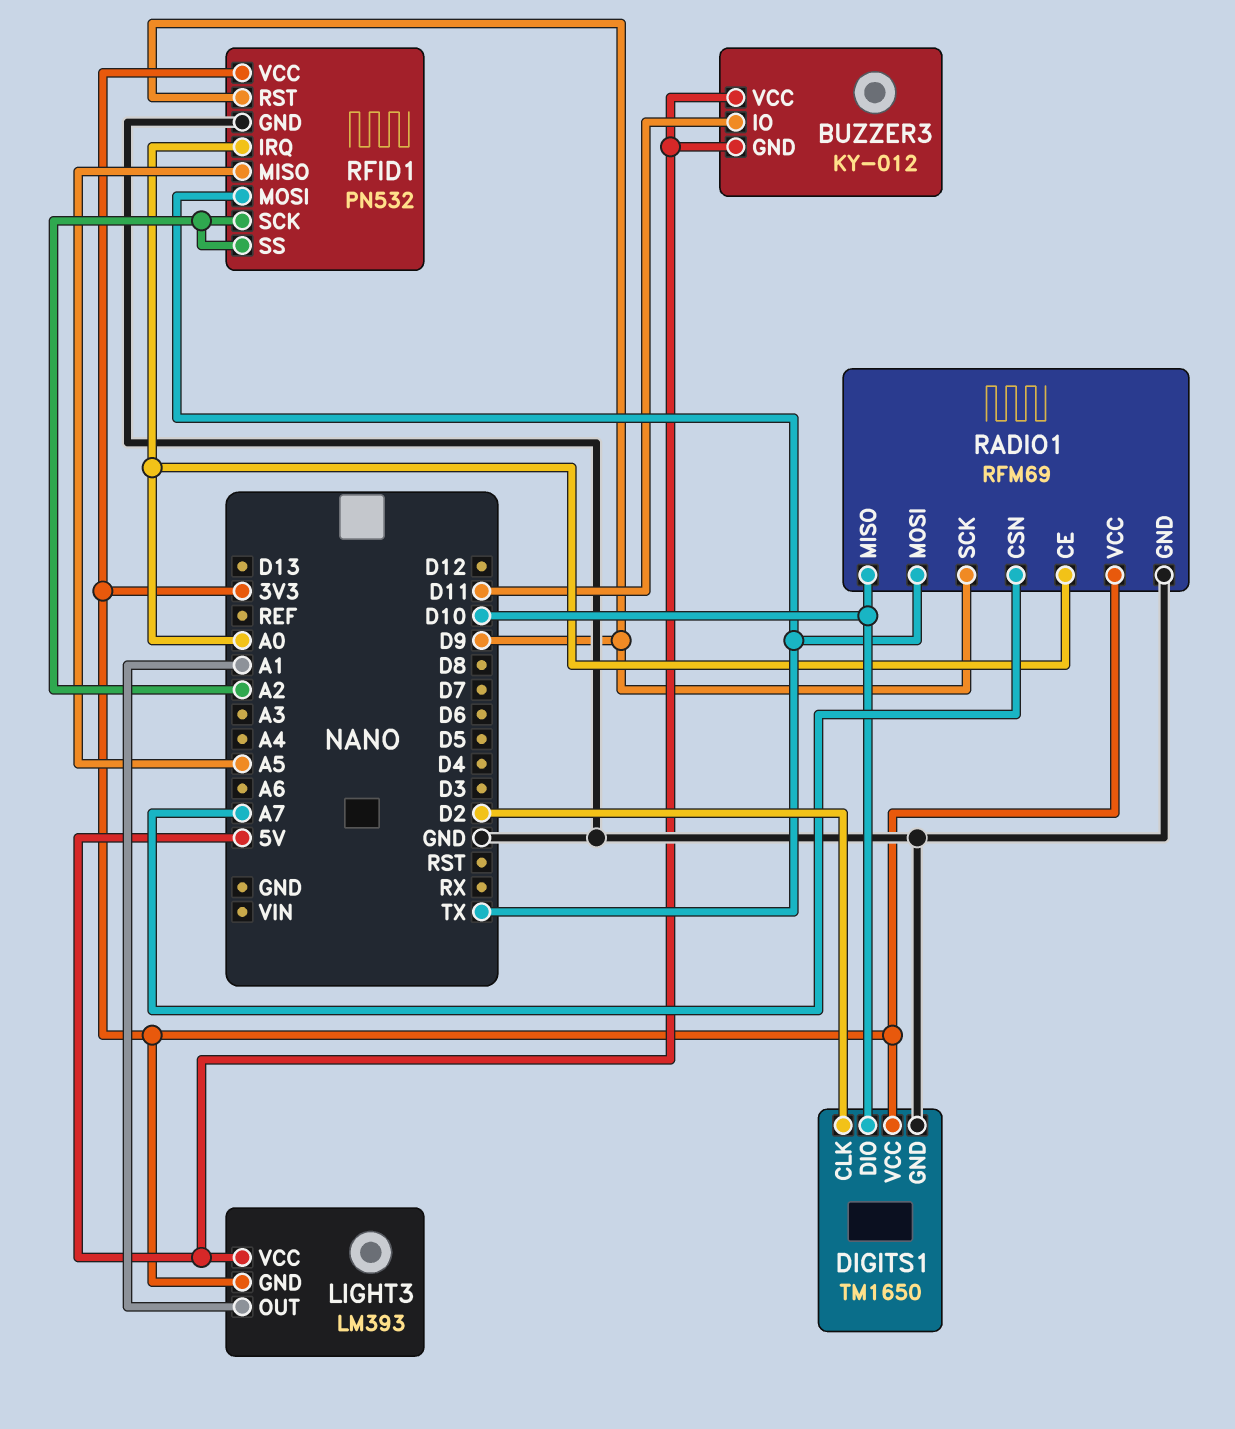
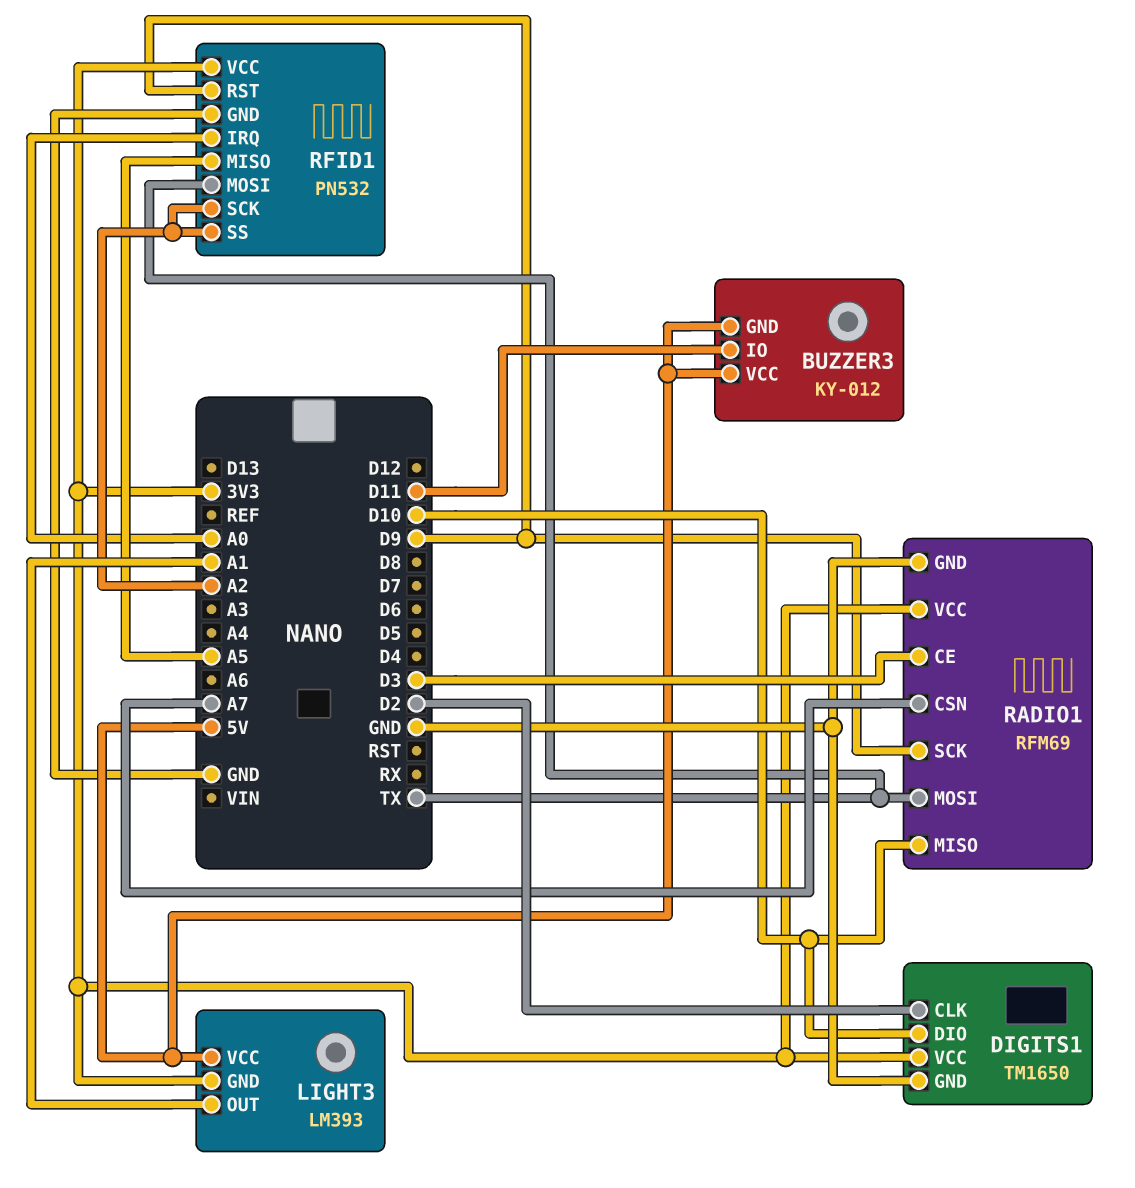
RADIO1 pin CE: A0 -> D3

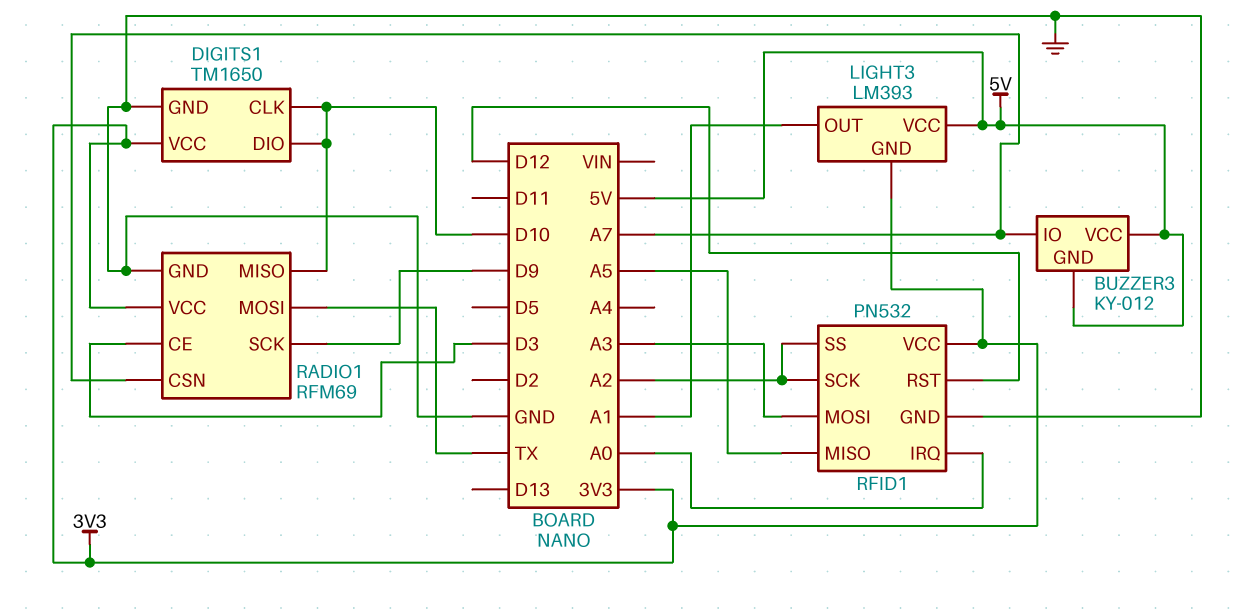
BUZZER3 pin IO: D11 -> A7
DIGITS1 pin CLK: D2 -> D10
RFID1 pin MOSI: TX -> A3
RFID1 pin RST: D9 -> D12

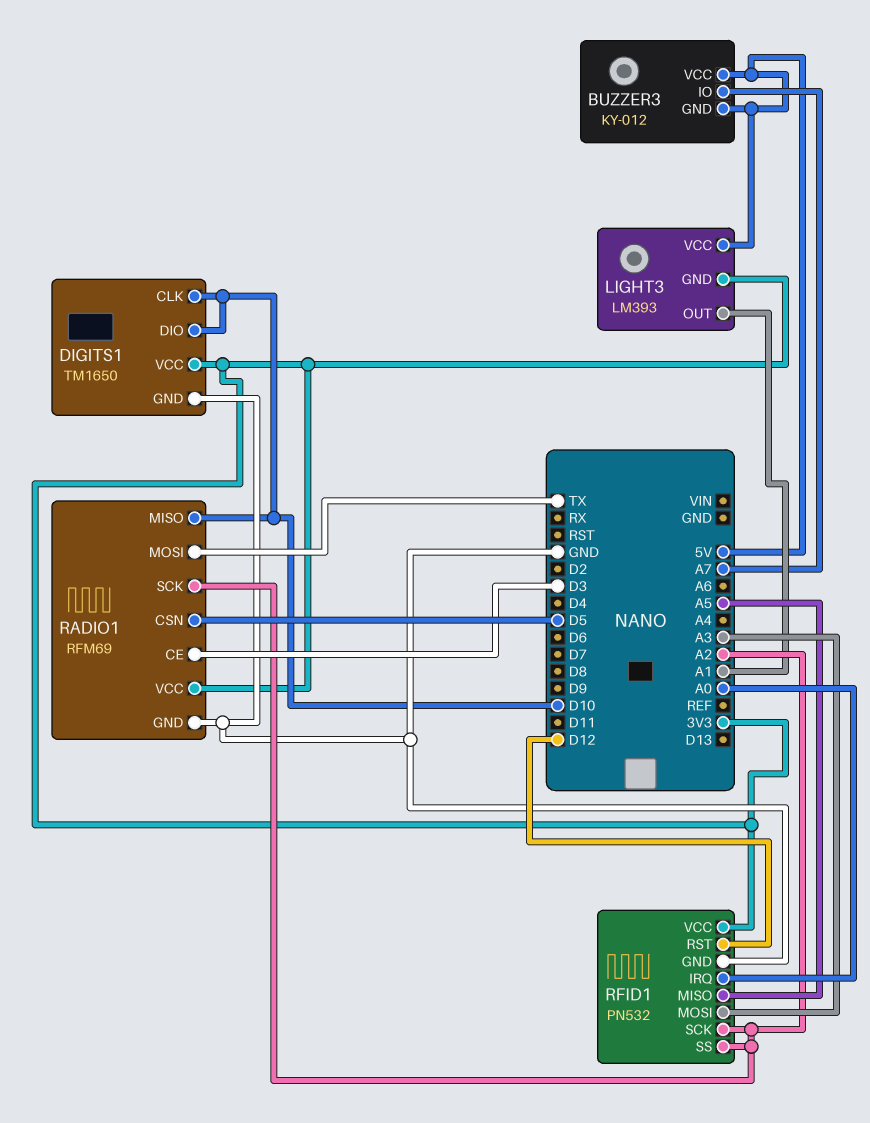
RADIO1 pin CSN: A7 -> D5
RADIO1 pin SCK: D9 -> A2

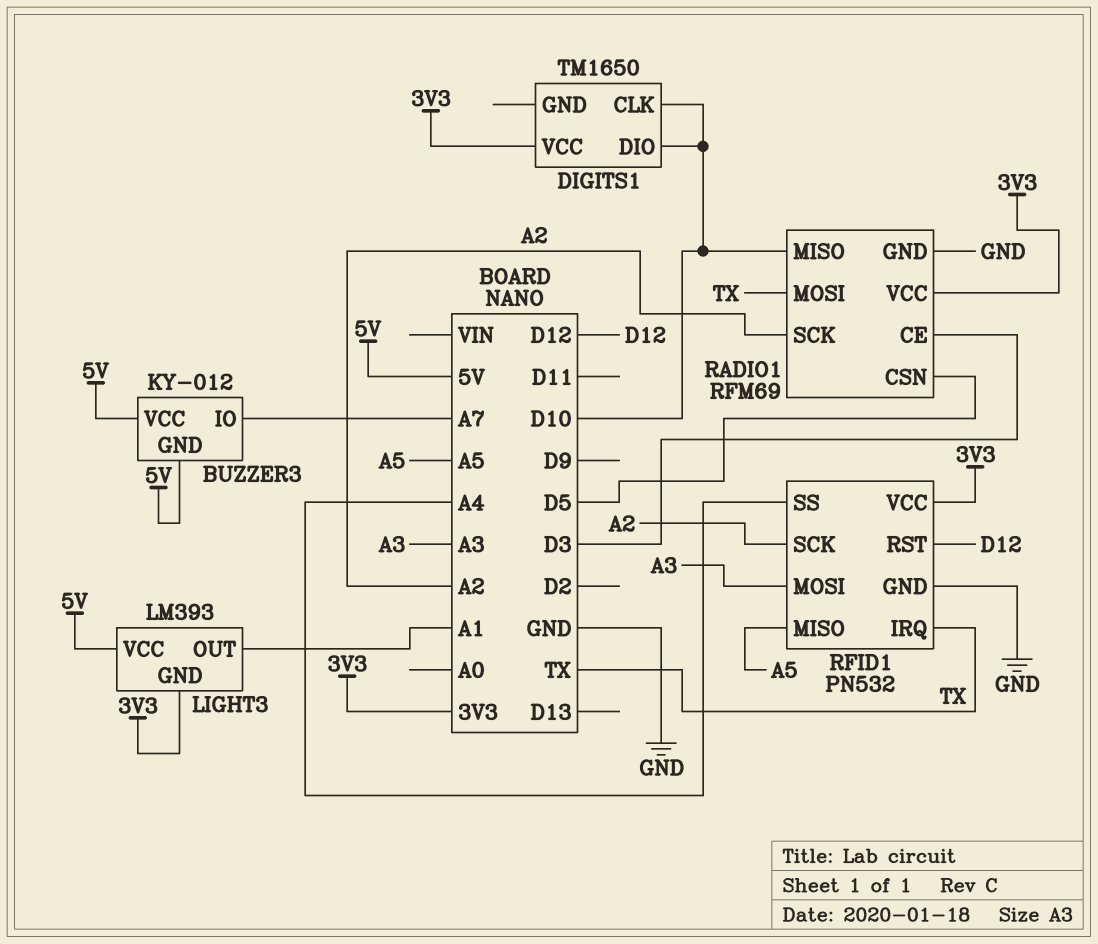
DIGITS1 pin GND: GND -> none
RFID1 pin IRQ: A0 -> TX
RFID1 pin SS: A2 -> A4

